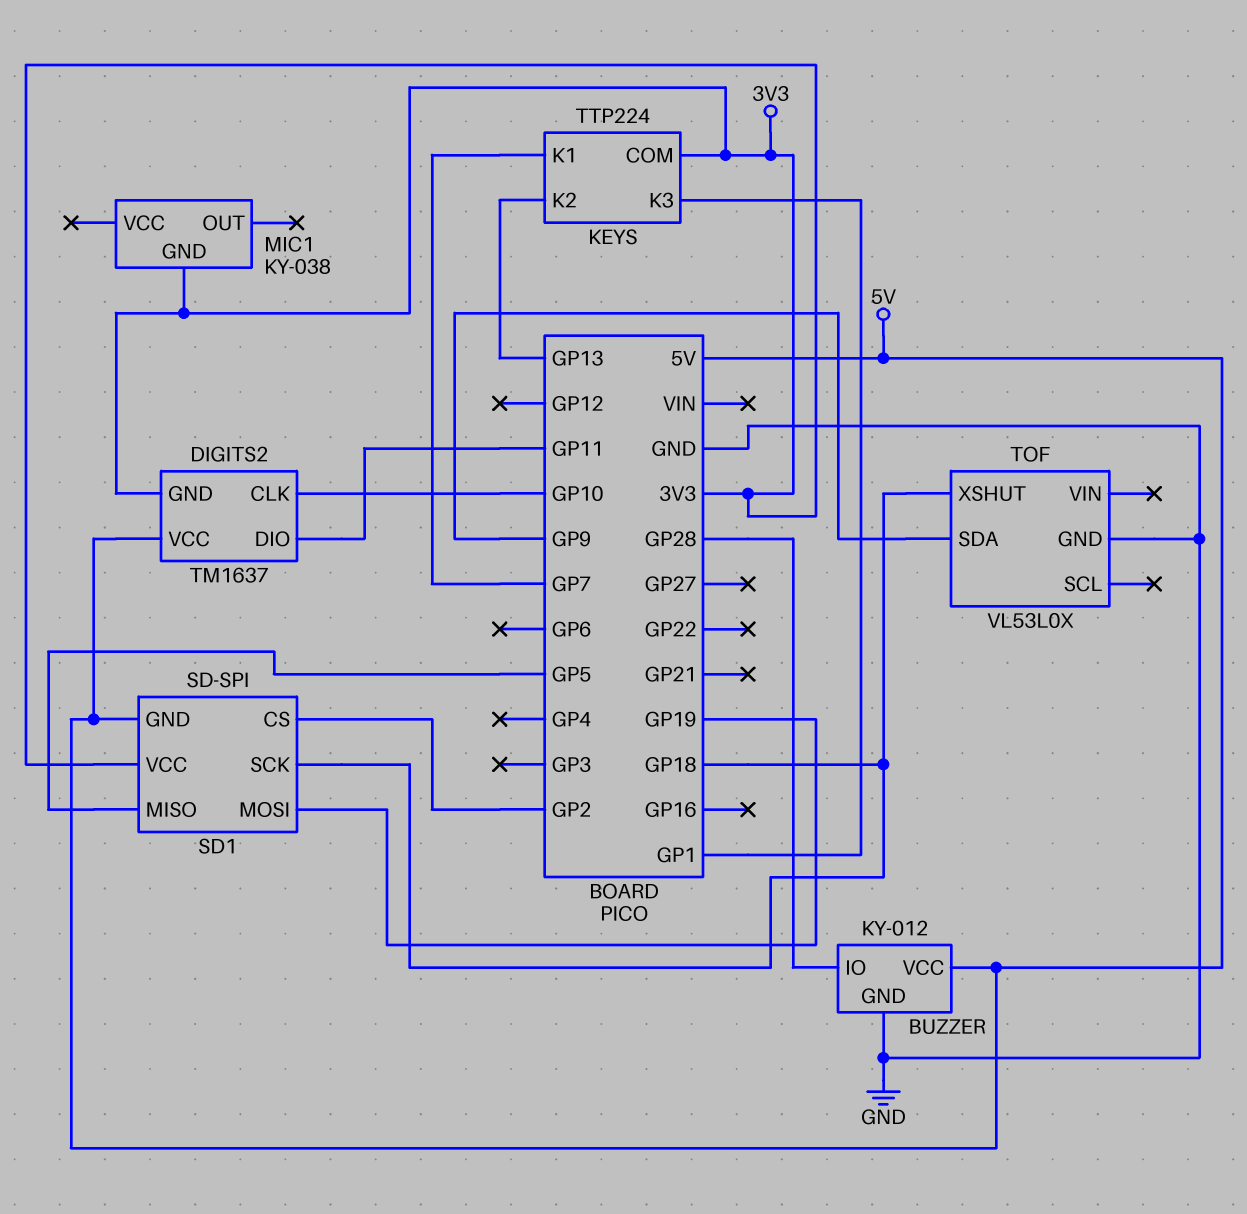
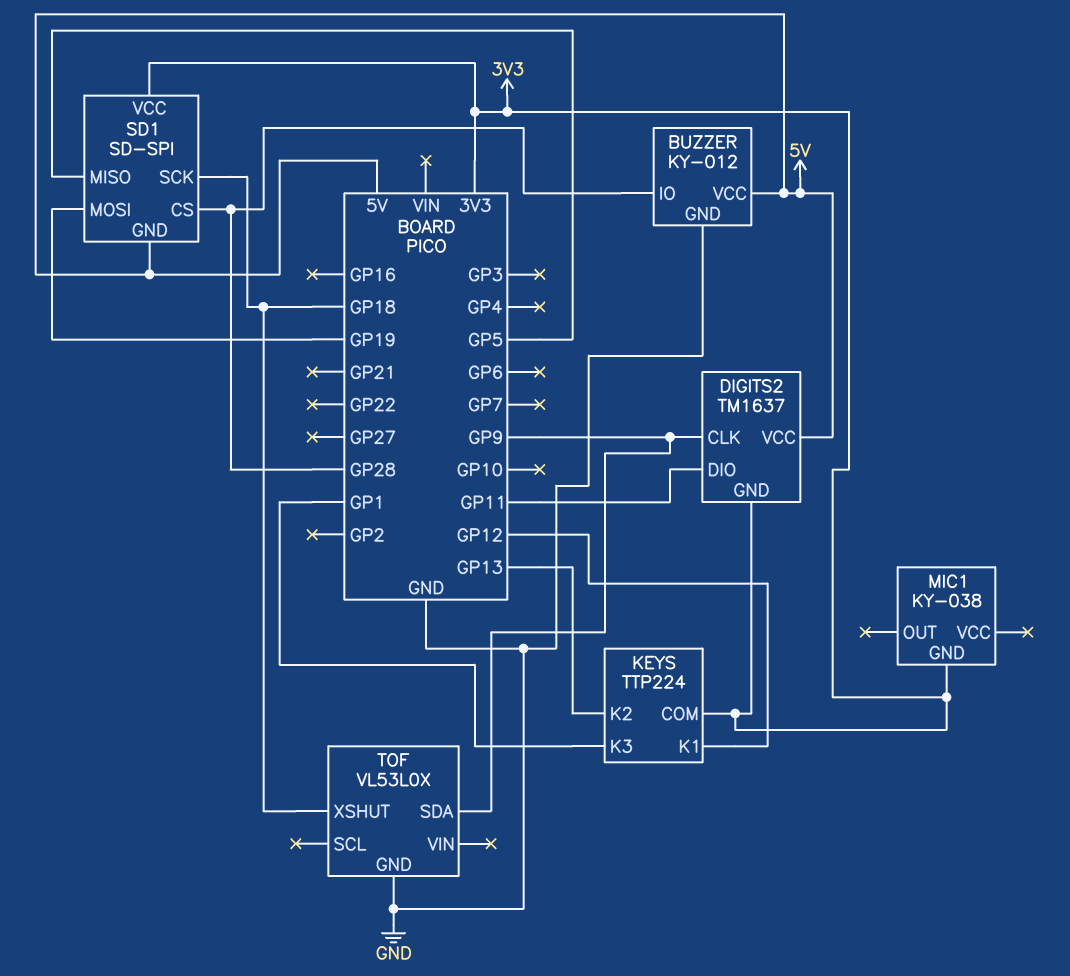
DIGITS2 pin CLK: GP10 -> GP9
KEYS pin K1: GP7 -> GP12
SD1 pin CS: GP2 -> GP28

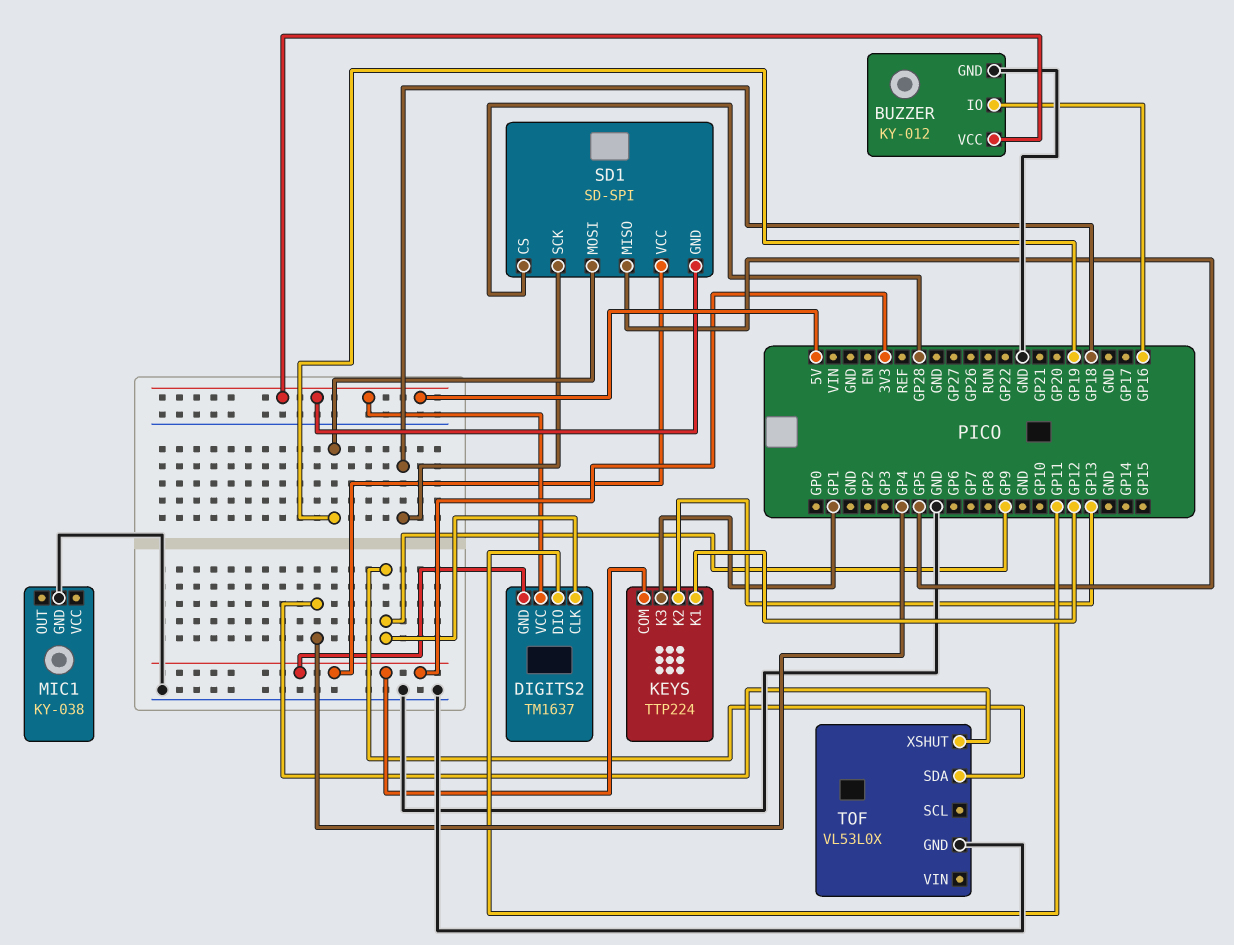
BUZZER pin IO: GP28 -> GP16
MIC1 pin GND: 3V3 -> GND
TOF pin XSHUT: GP18 -> GP4

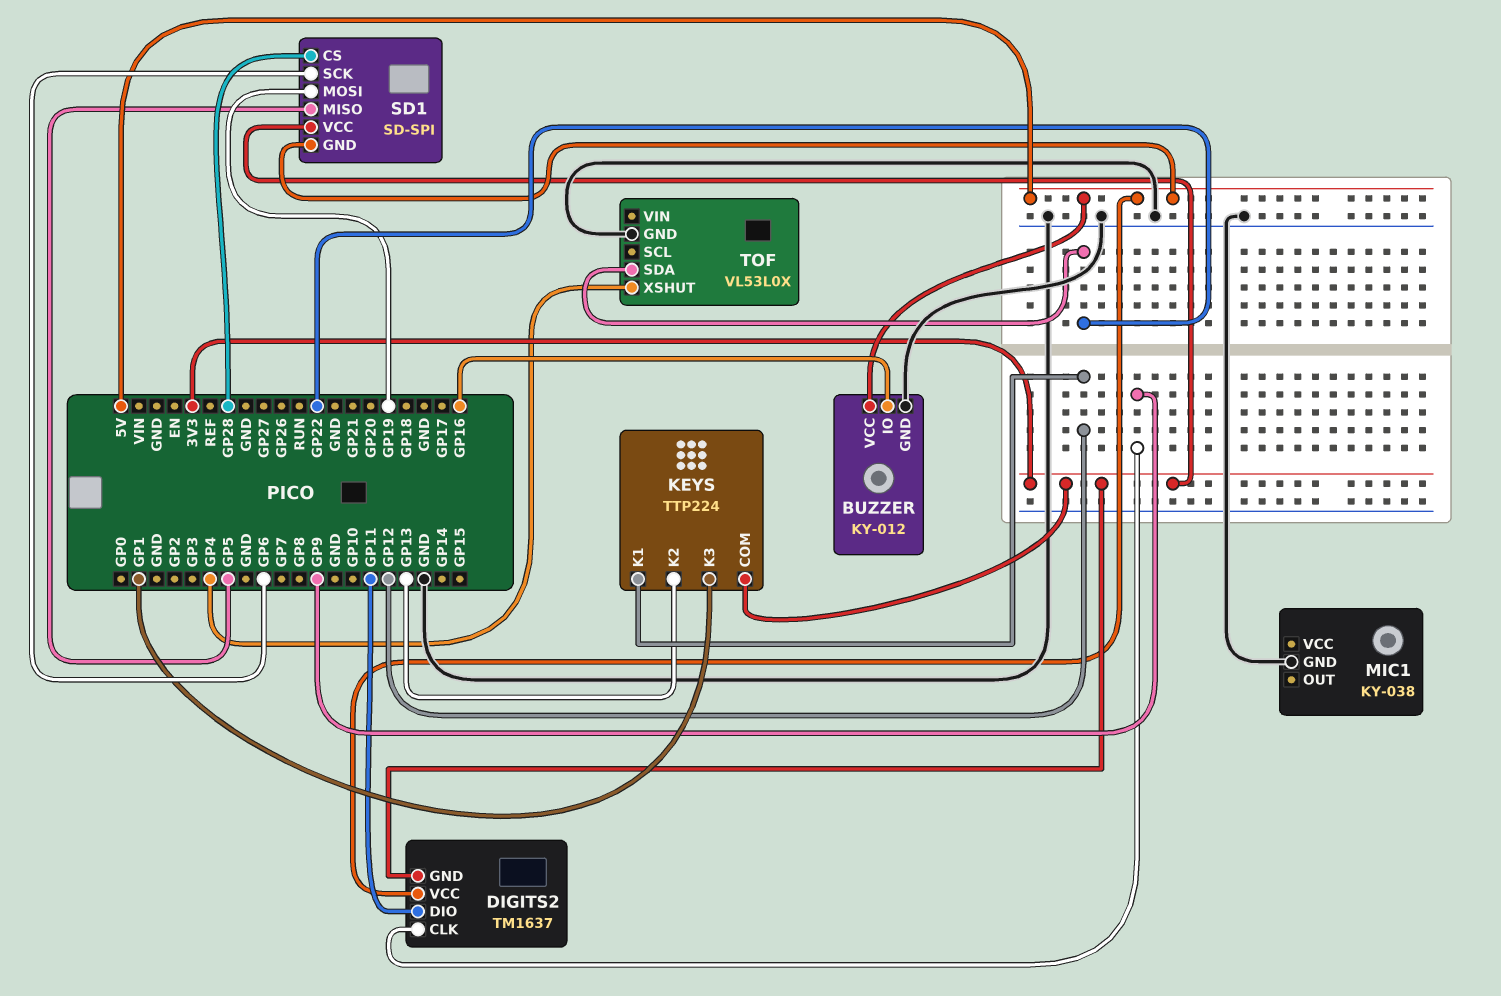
SD1 pin SCK: GP18 -> GP6
TOF pin SDA: GP9 -> GP22

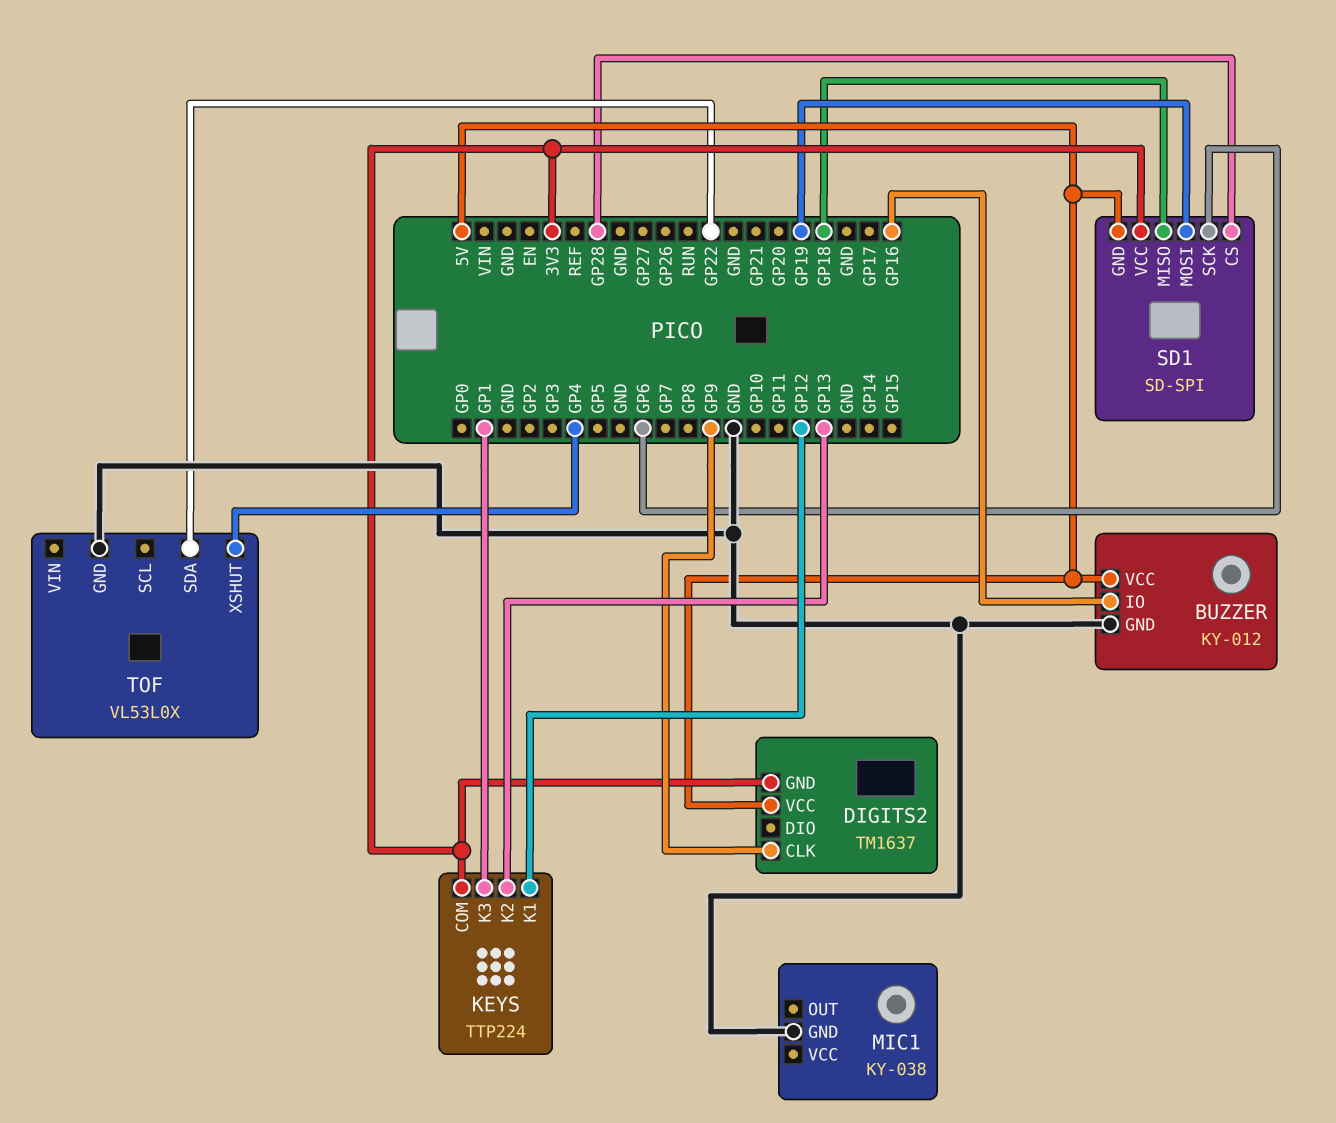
DIGITS2 pin DIO: GP11 -> none
SD1 pin MISO: GP5 -> GP18

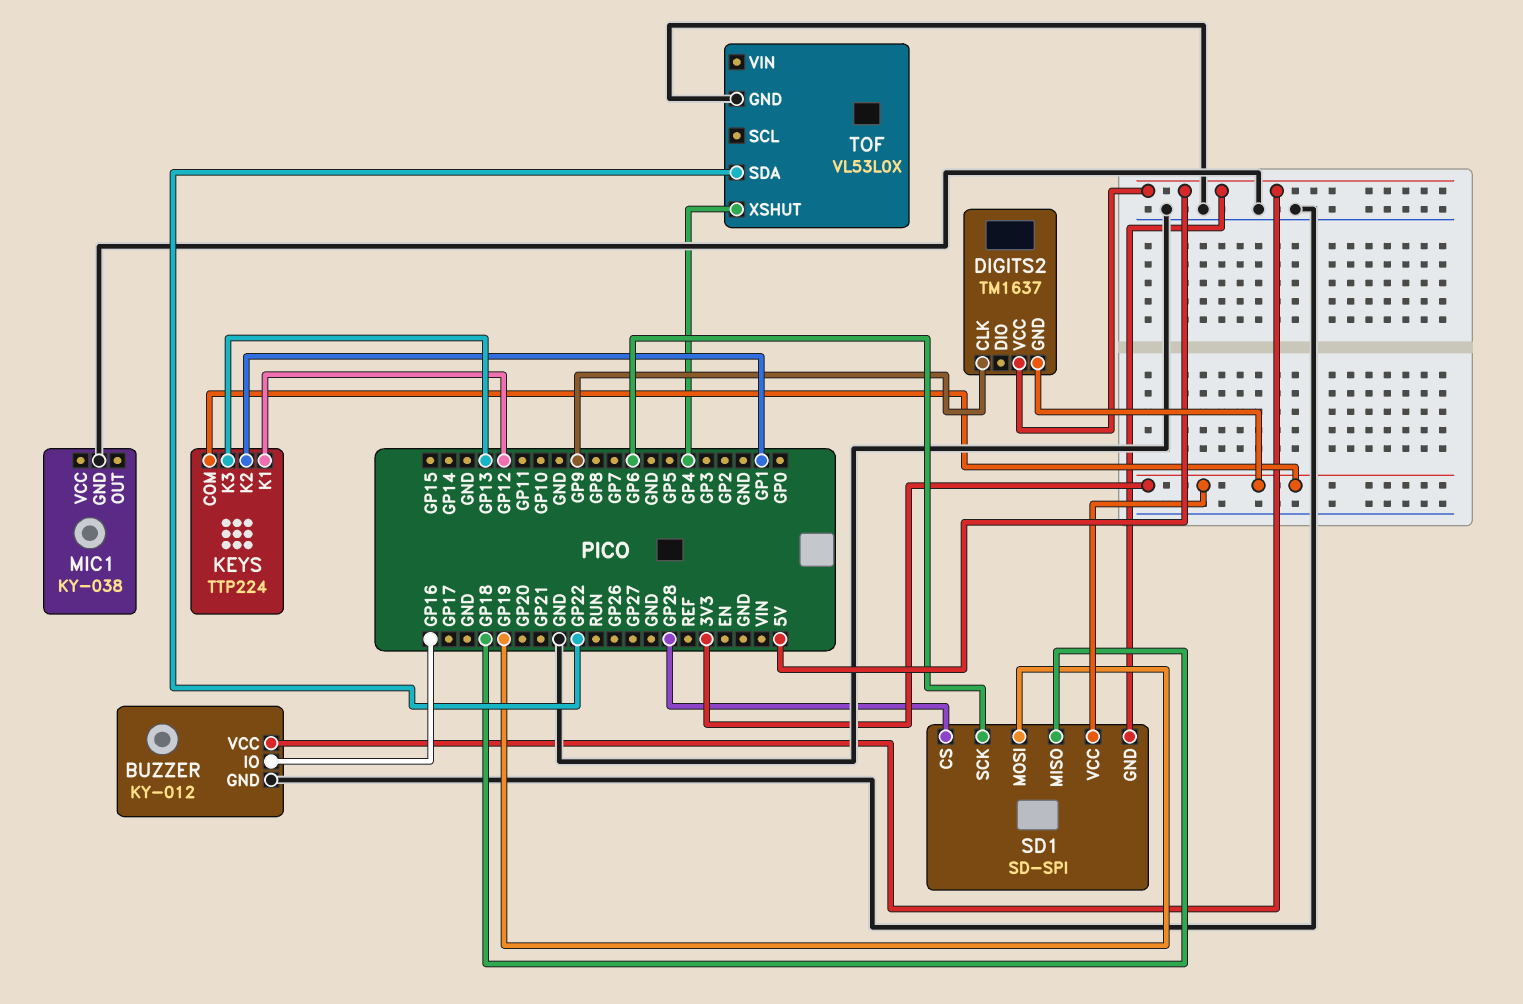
KEYS pin K2: GP13 -> GP1
KEYS pin K3: GP1 -> GP13

